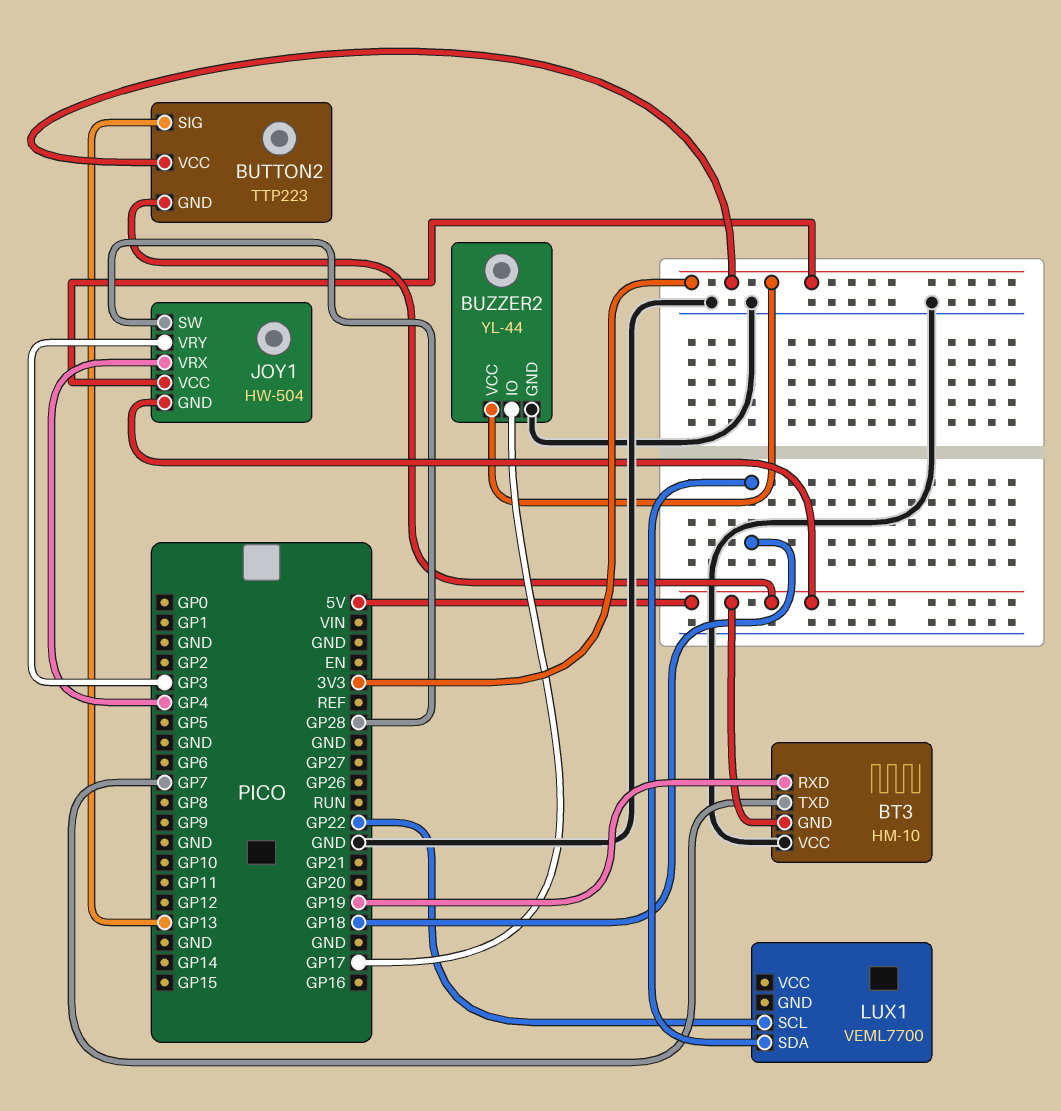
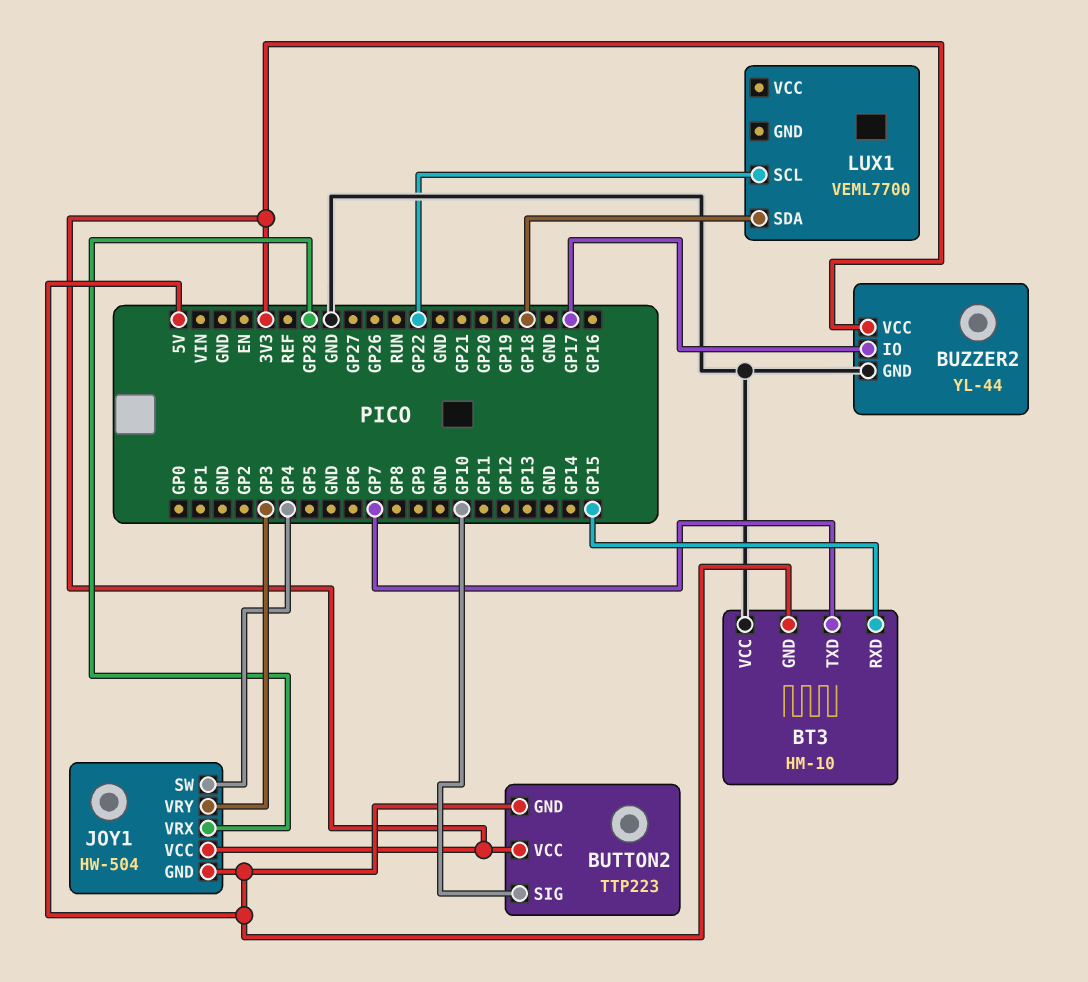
BT3 pin RXD: GP19 -> GP15
BUTTON2 pin SIG: GP13 -> GP10
JOY1 pin SW: GP28 -> GP4
JOY1 pin VRX: GP4 -> GP28

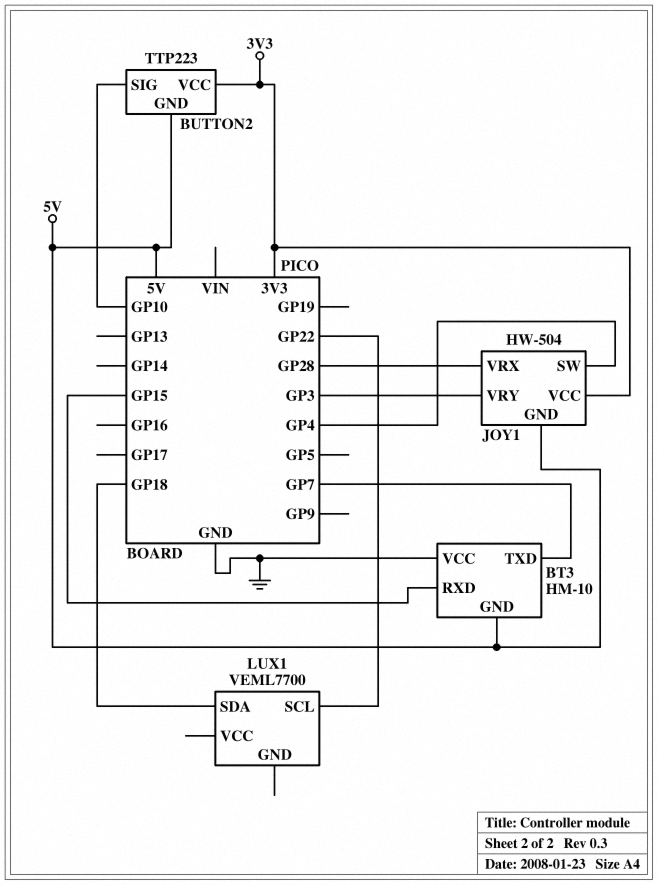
BUZZER2: YL-44 -> none
BUZZER2 pin GND: GND -> none
BUZZER2 pin IO: GP17 -> none
BUZZER2 pin VCC: 3V3 -> none

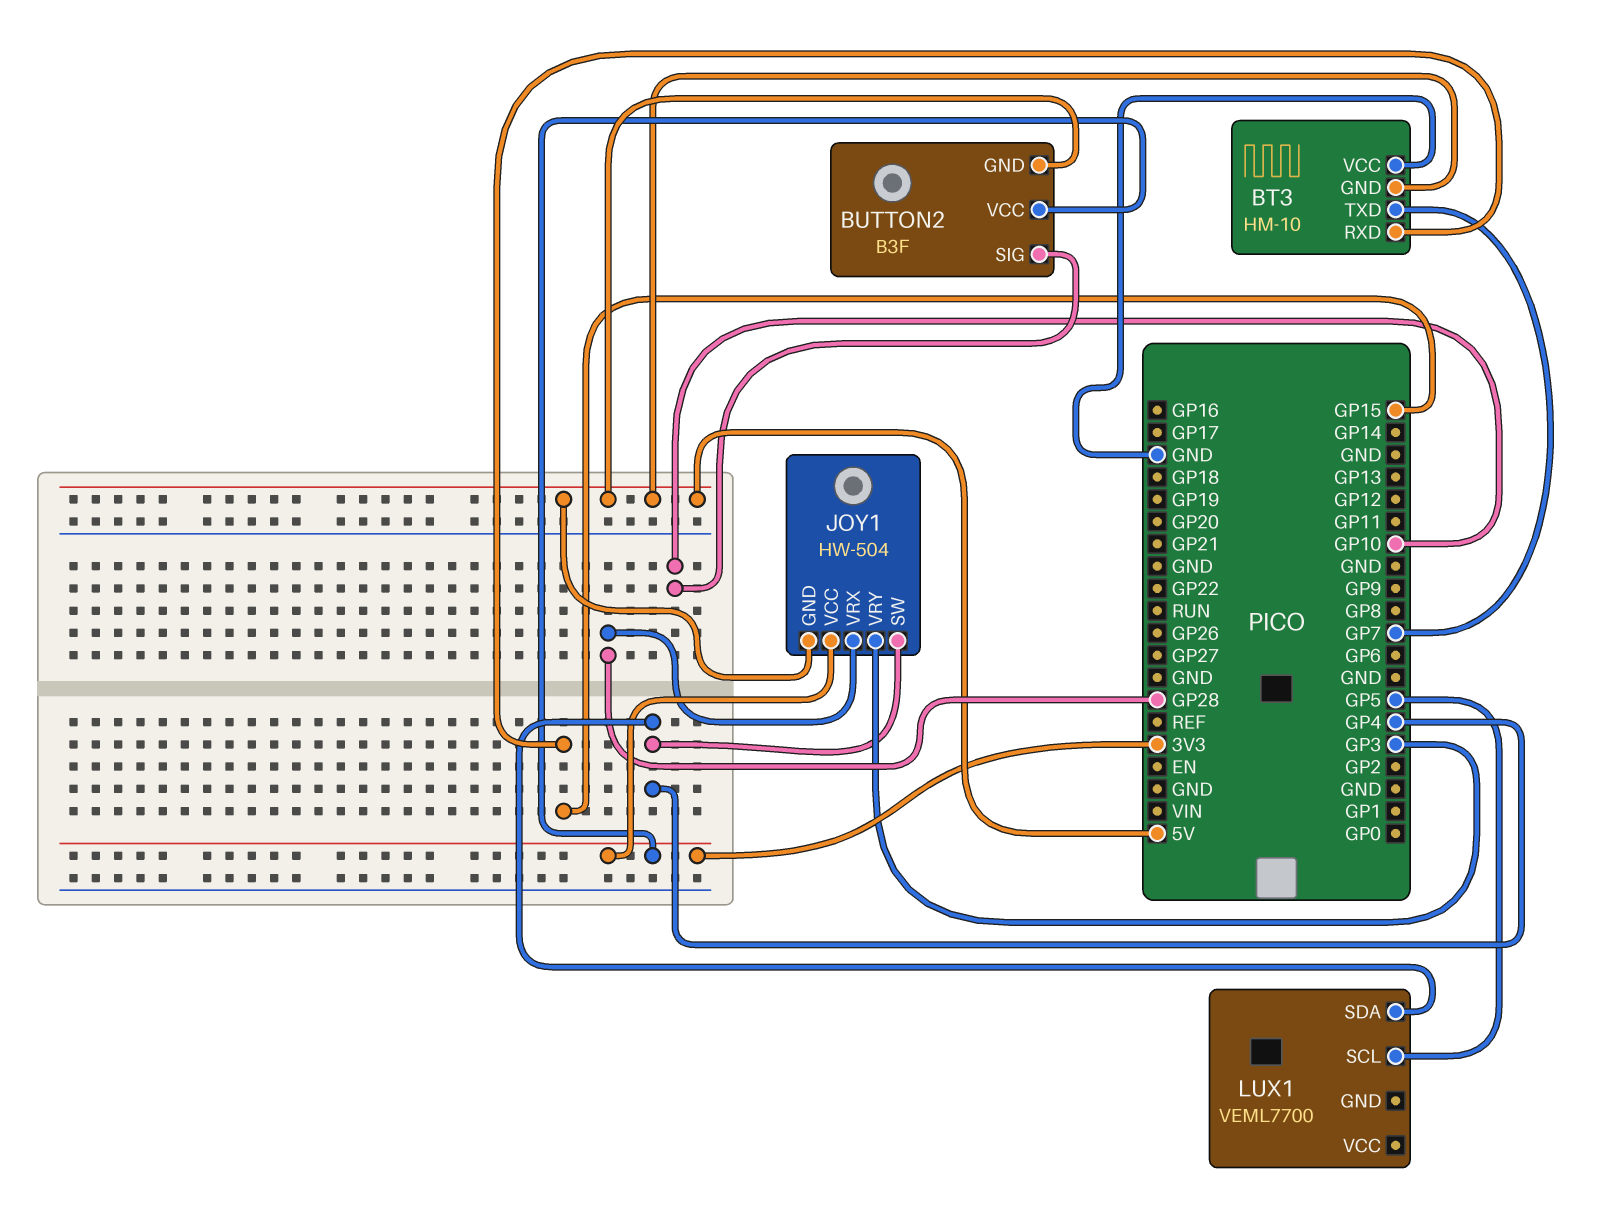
BUTTON2: TTP223 -> B3F
LUX1 pin SCL: GP22 -> GP5
LUX1 pin SDA: GP18 -> GP4

